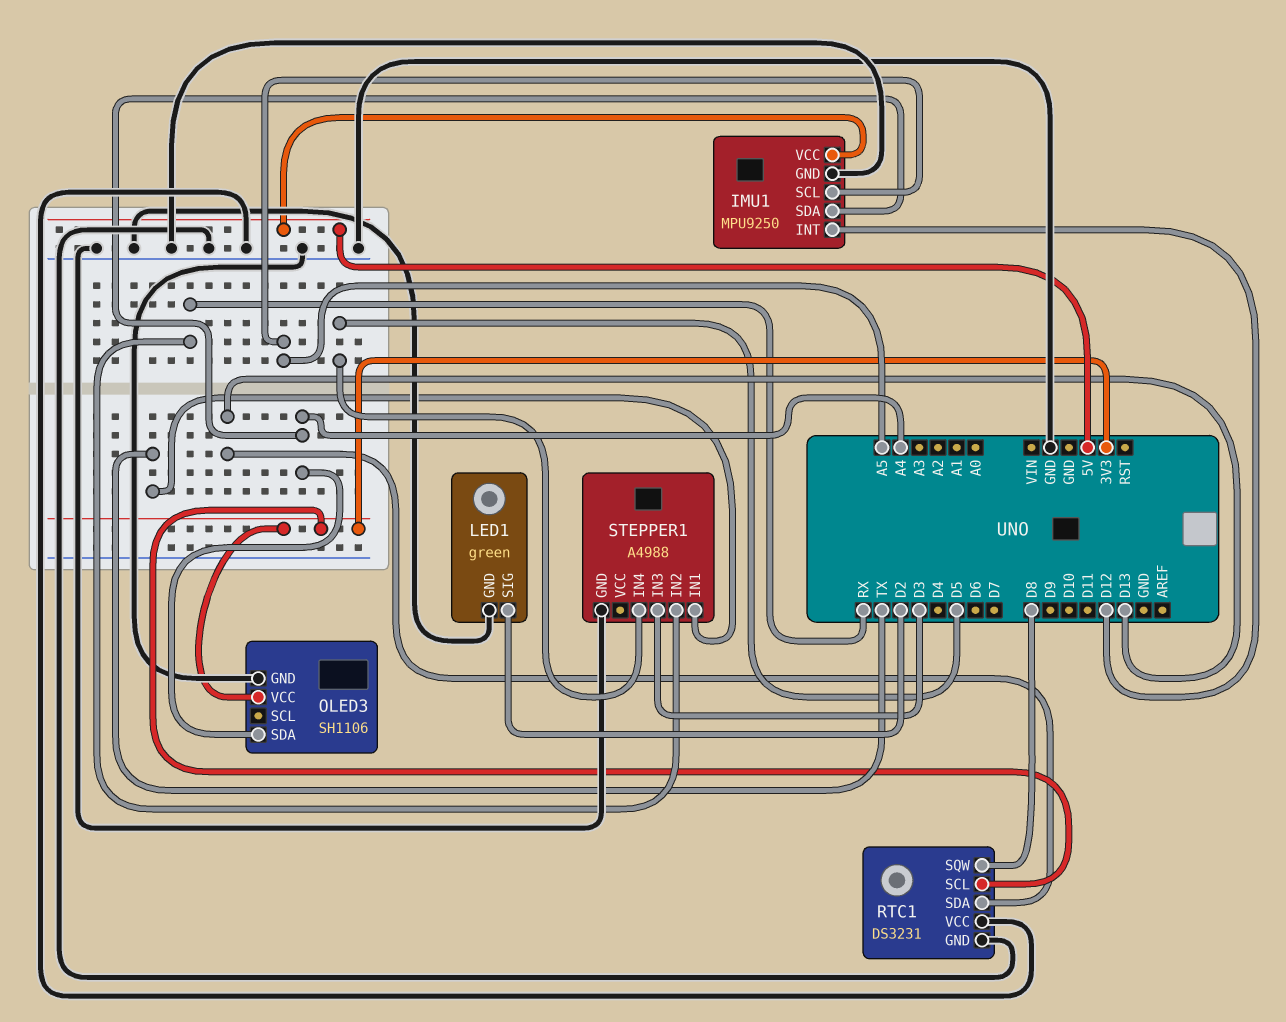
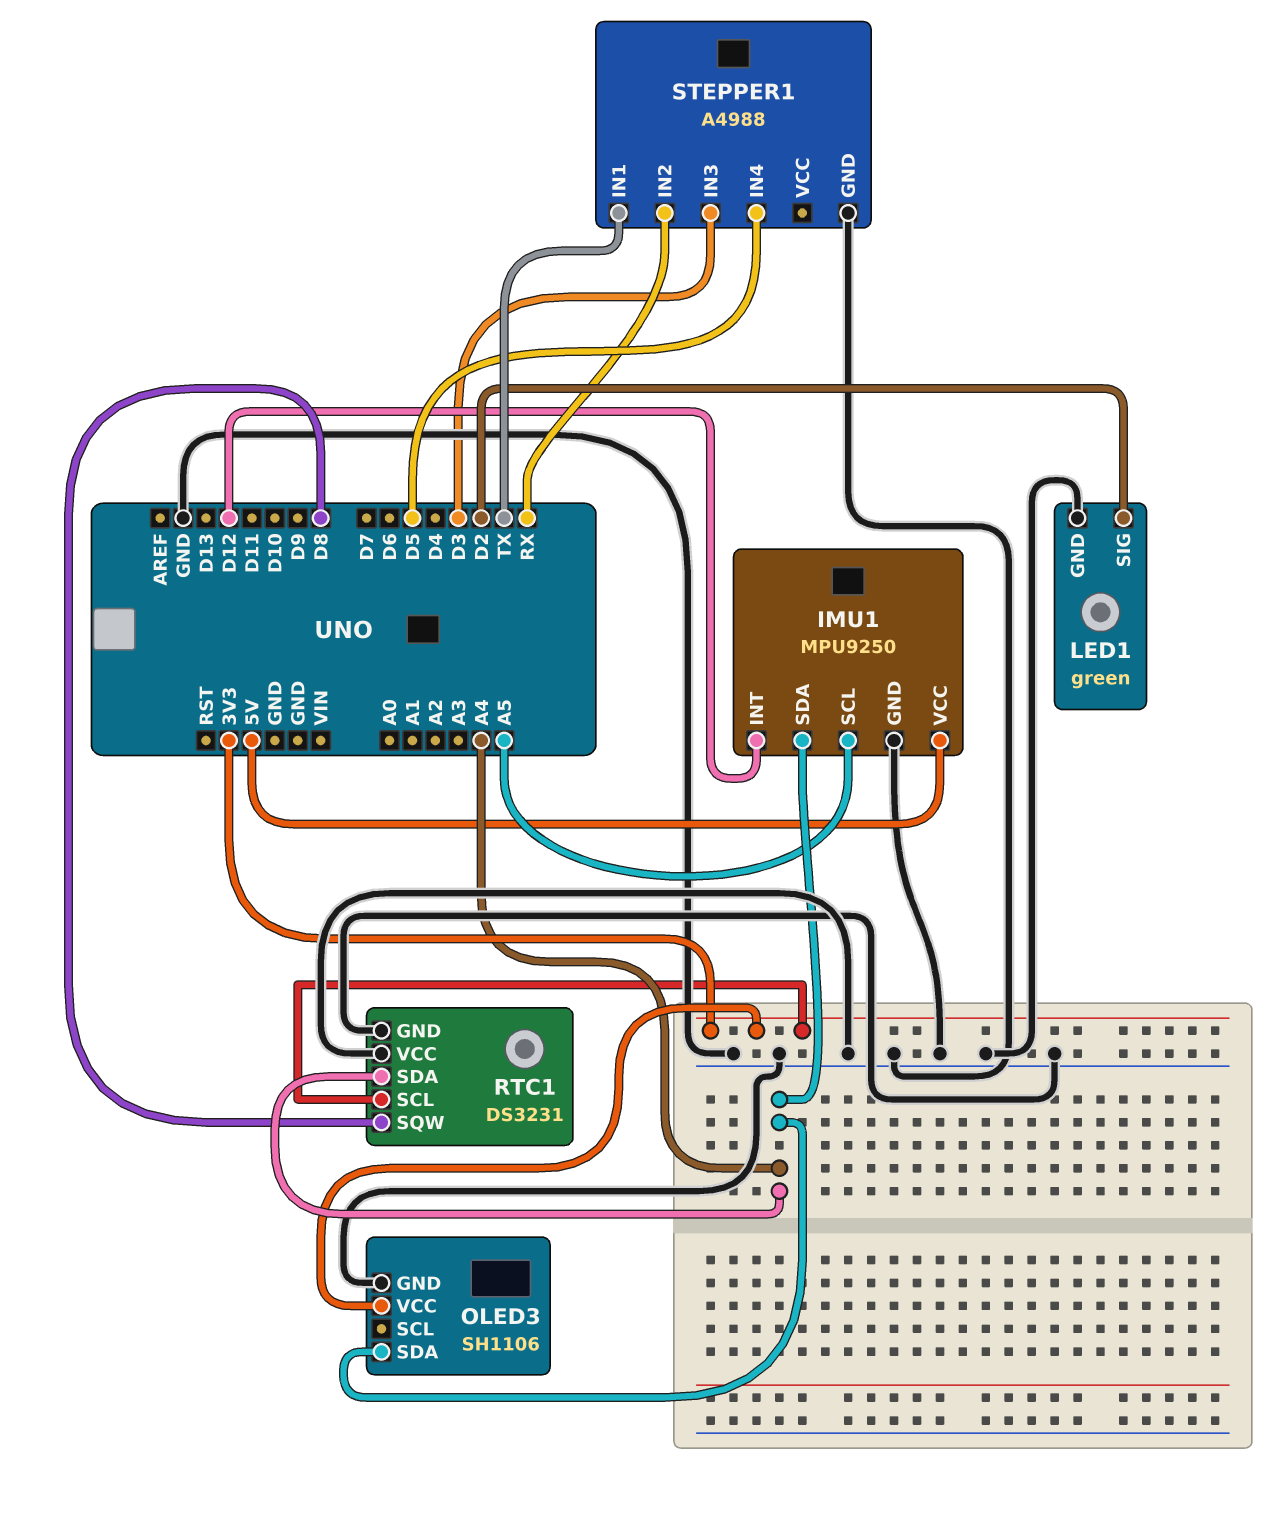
RTC1 pin SDA: D13 -> A4

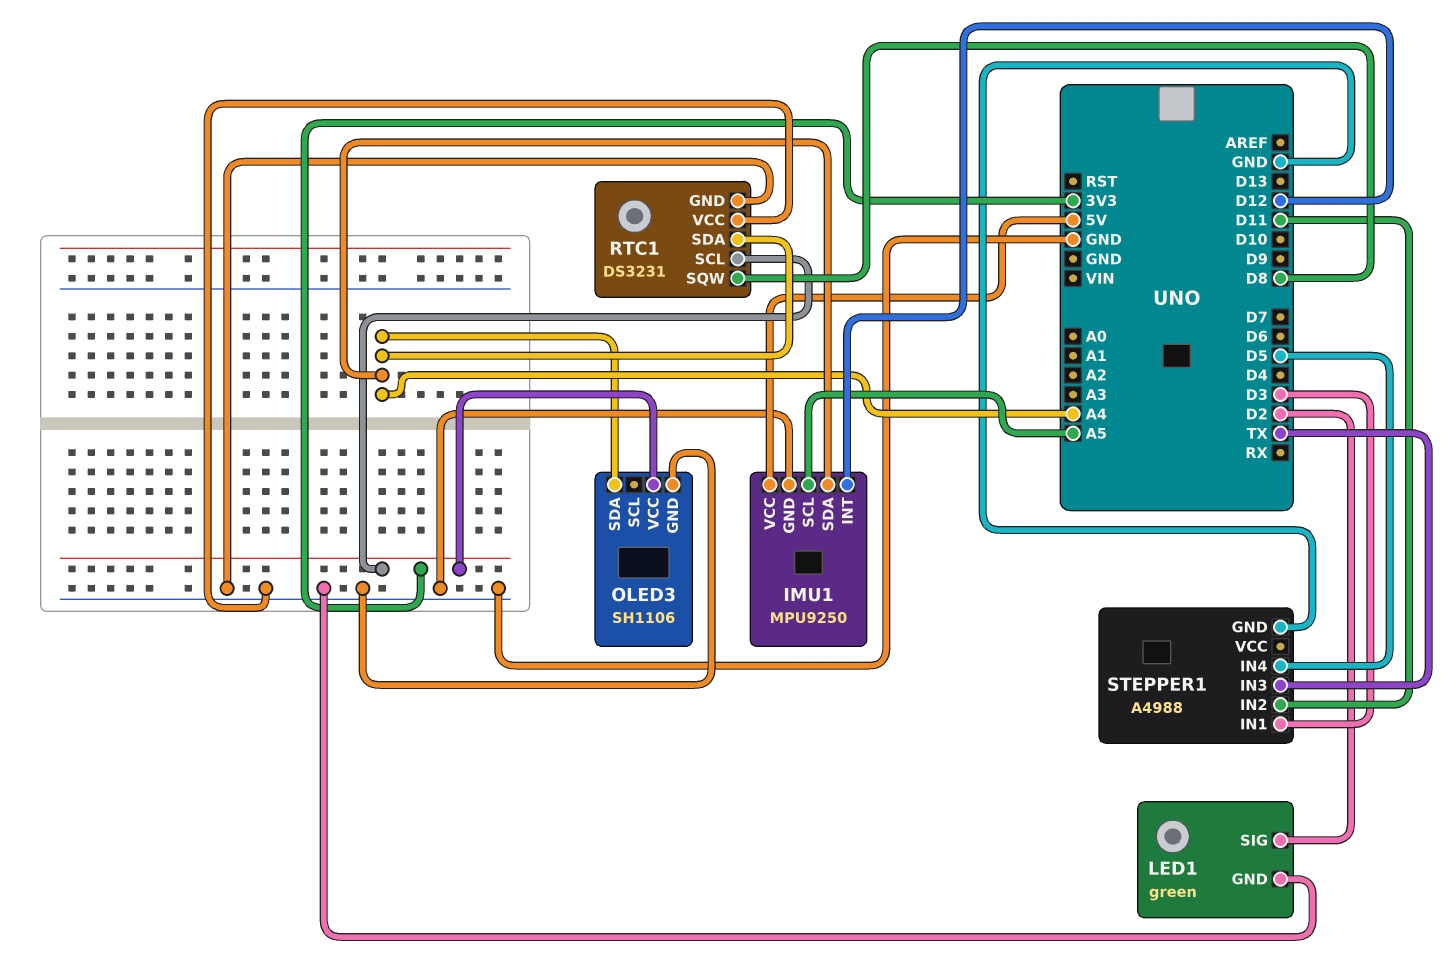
STEPPER1 pin IN1: TX -> D3
STEPPER1 pin IN2: RX -> D11
STEPPER1 pin IN3: D3 -> TX

